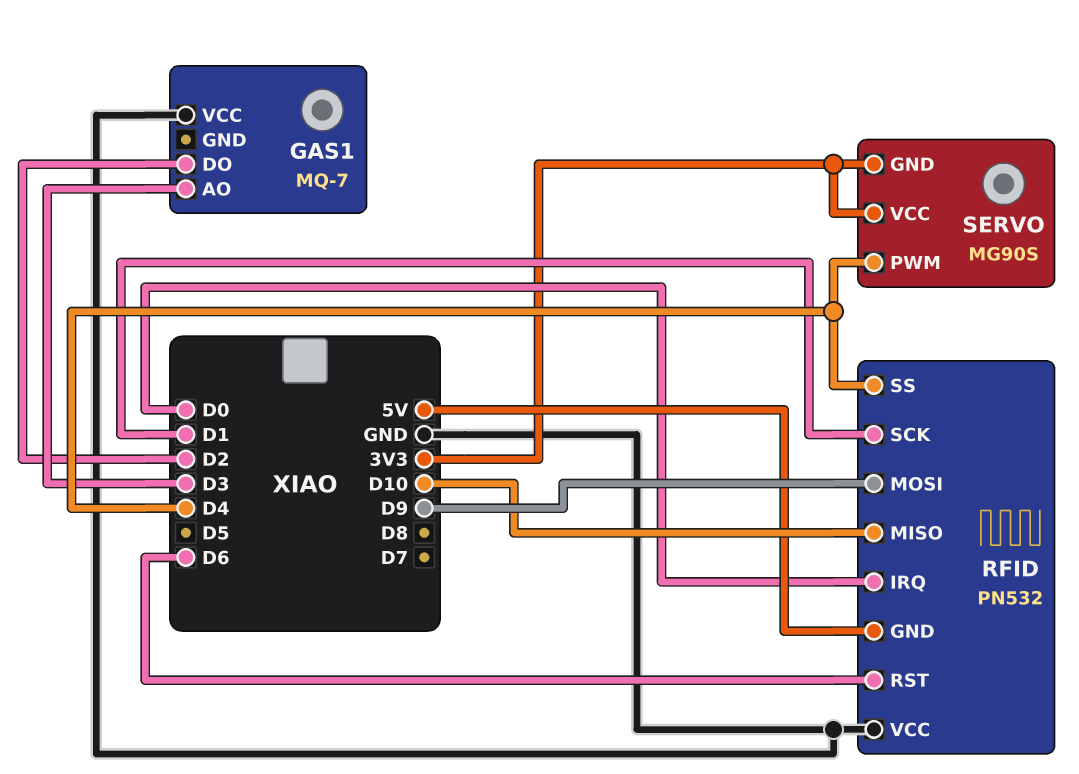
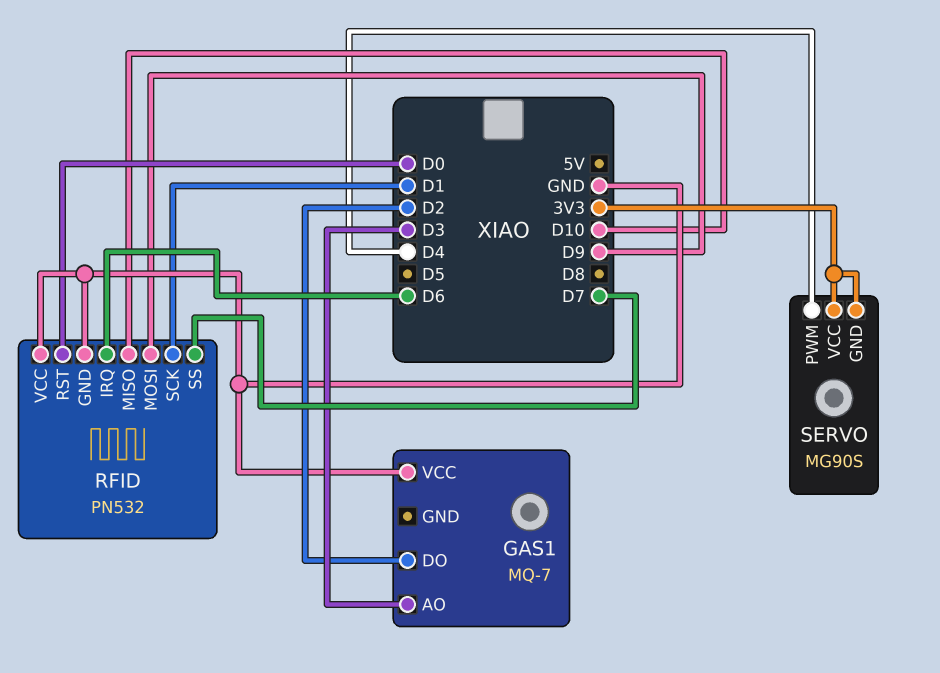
RFID pin GND: 5V -> GND
RFID pin IRQ: D0 -> D6
RFID pin RST: D6 -> D0
RFID pin SS: D4 -> D7

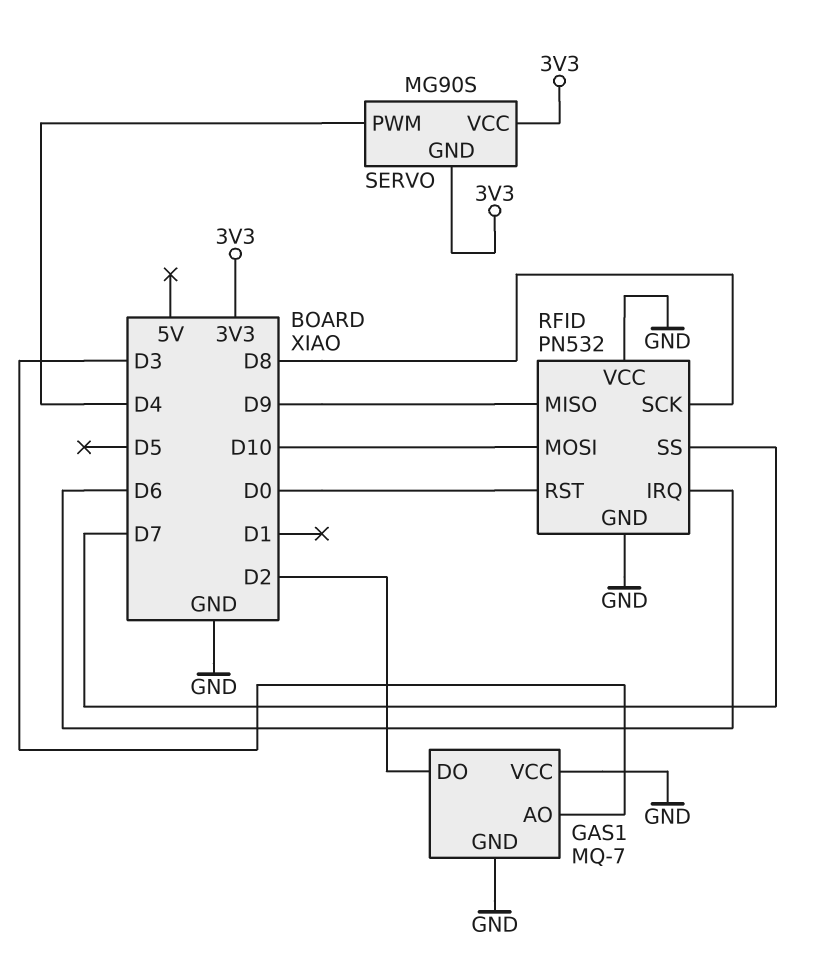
GAS1 pin GND: none -> GND
RFID pin MISO: D10 -> D9
RFID pin MOSI: D9 -> D10
RFID pin SCK: D1 -> D8

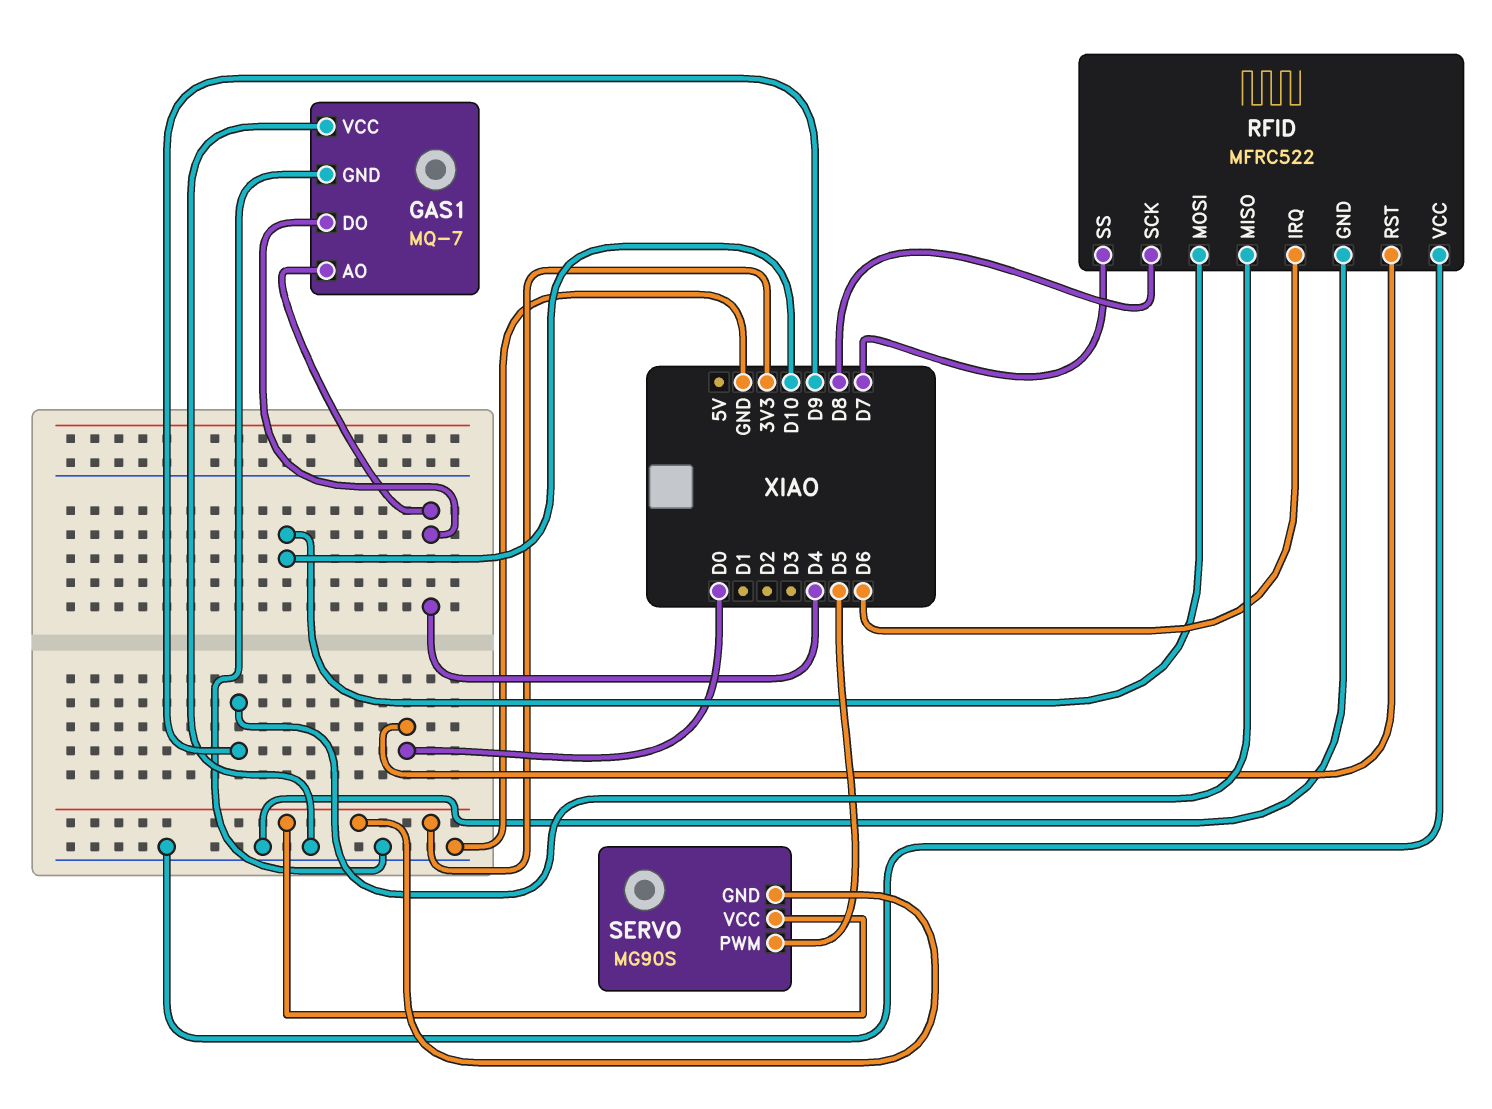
GAS1 pin AO: D3 -> D4
GAS1 pin DO: D2 -> D4
RFID: PN532 -> MFRC522
SERVO pin PWM: D4 -> D5

